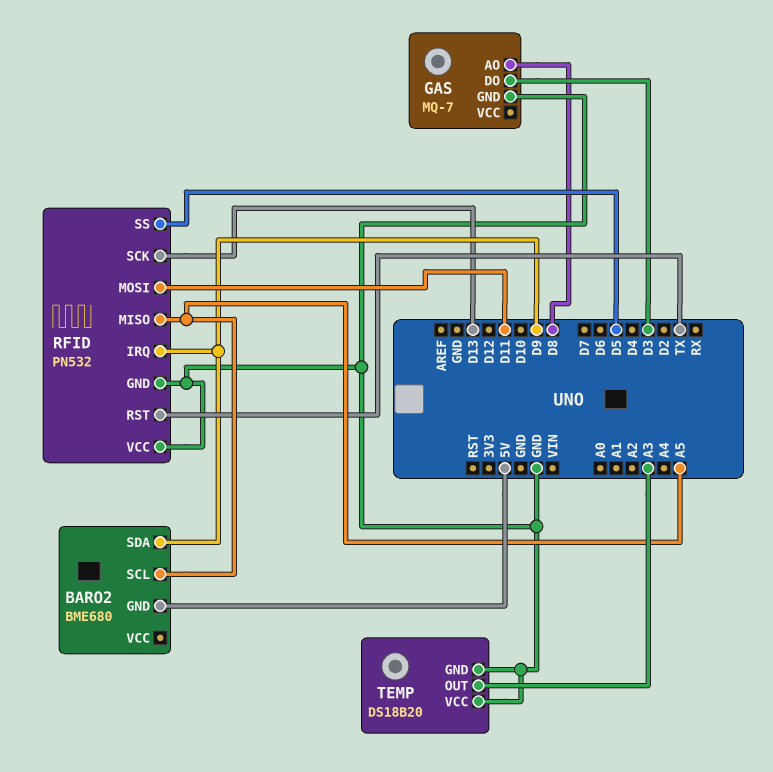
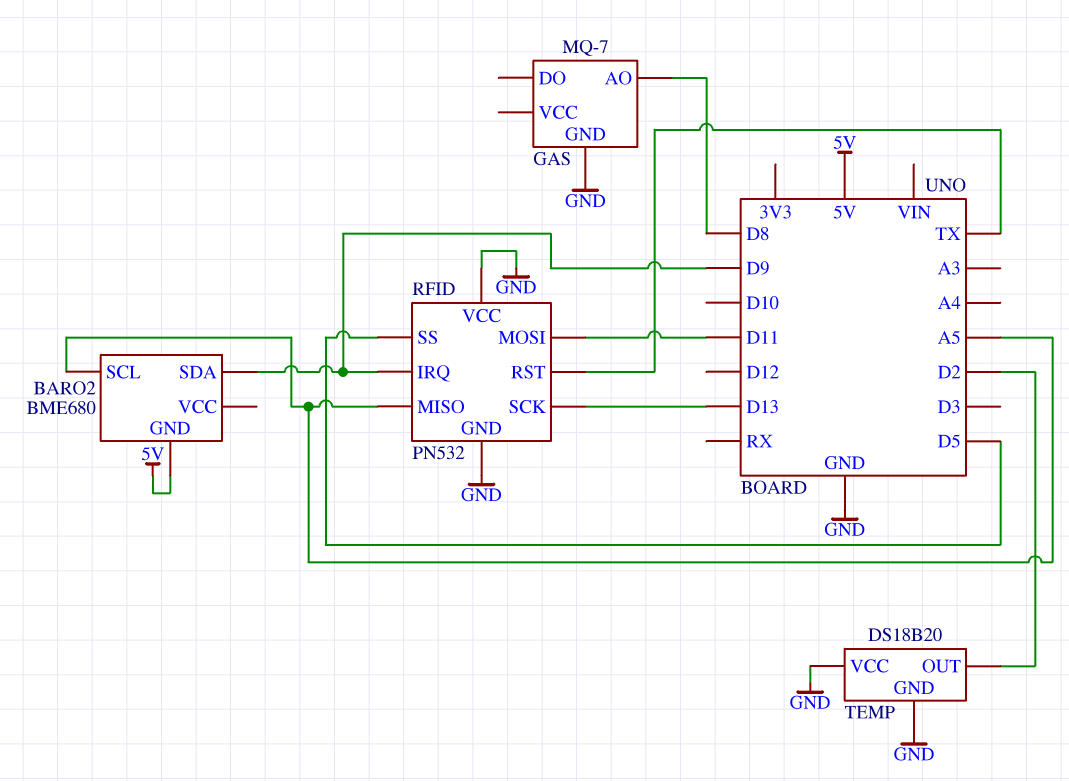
GAS pin DO: D3 -> none
TEMP pin OUT: A3 -> D2

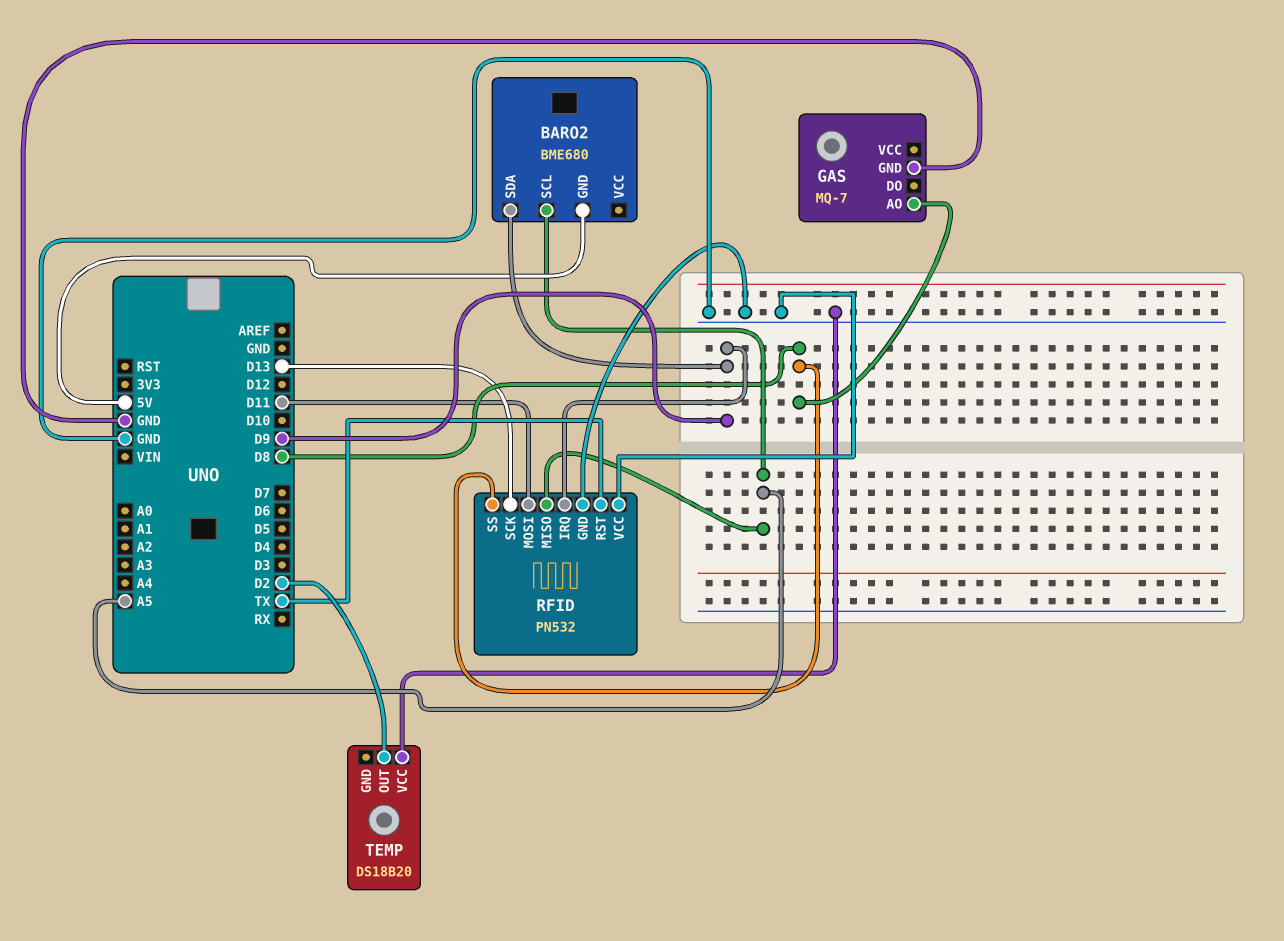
RFID pin SS: D5 -> D8
TEMP pin GND: GND -> none

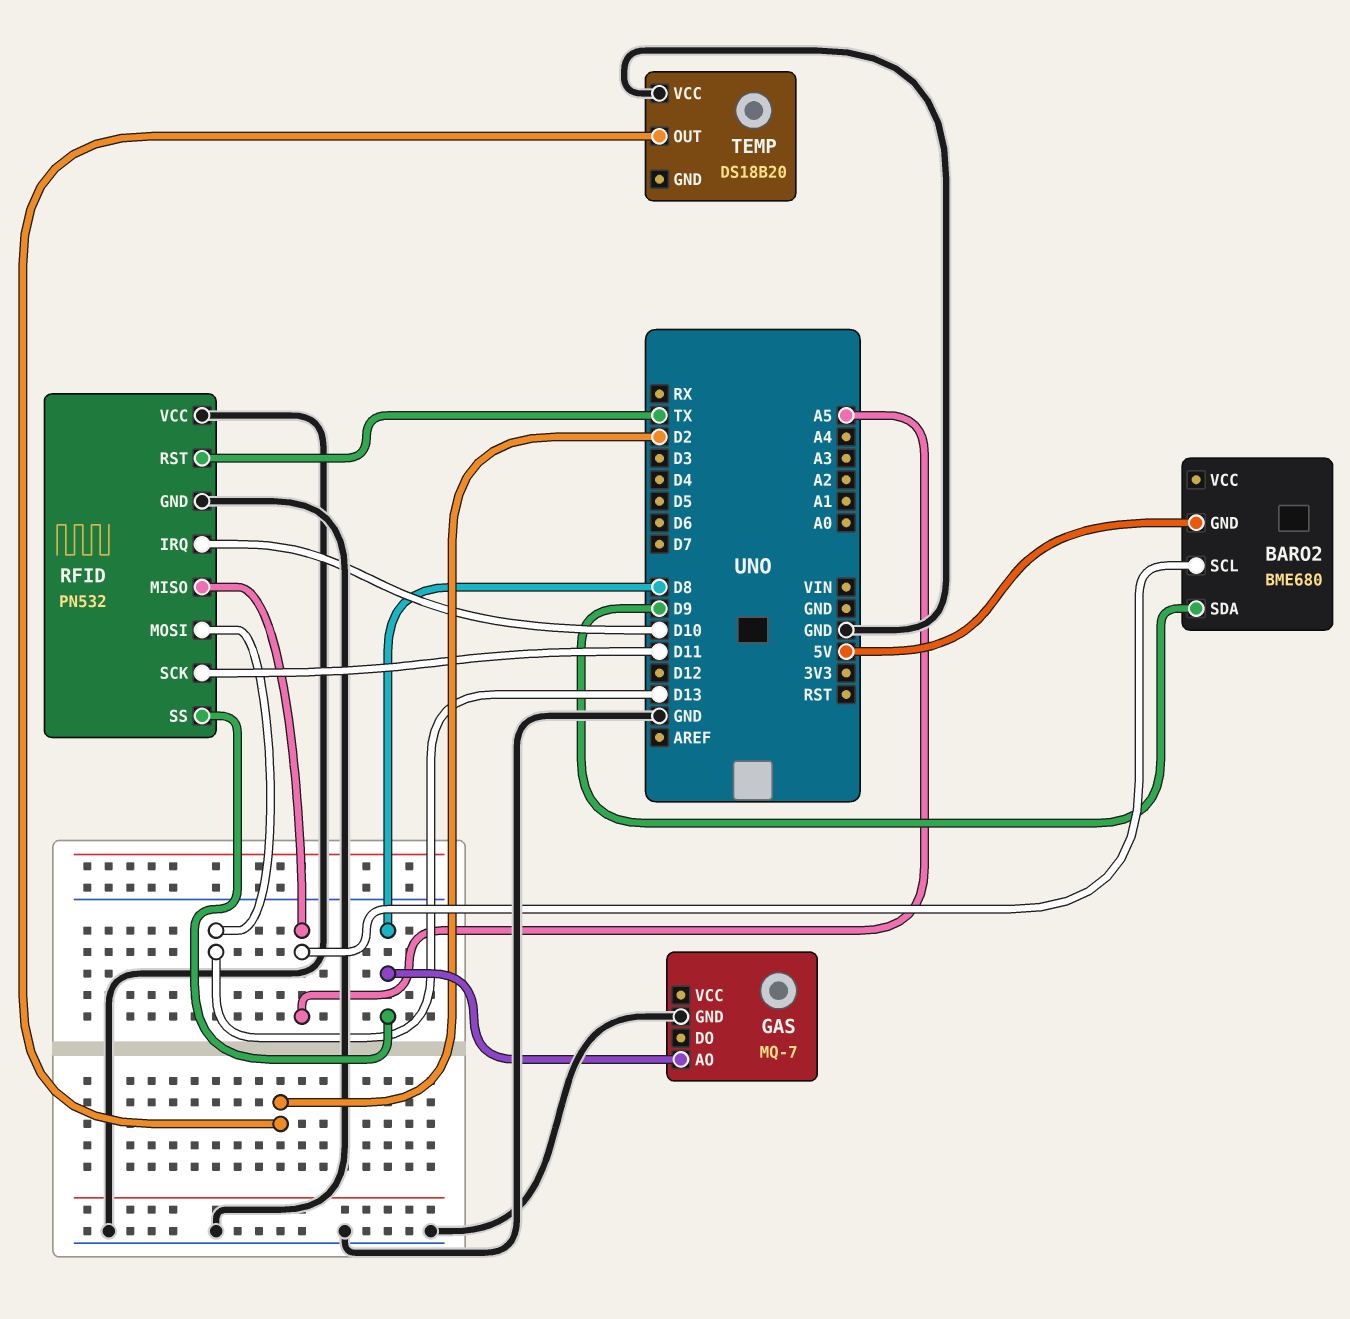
RFID pin IRQ: D9 -> D10
RFID pin MOSI: D11 -> D13
RFID pin SCK: D13 -> D11

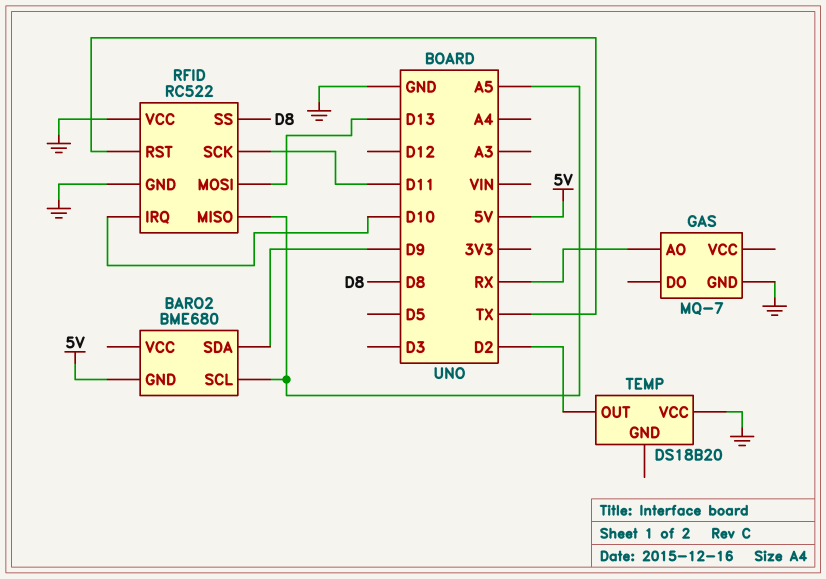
GAS pin AO: D8 -> RX
RFID: PN532 -> RC522

